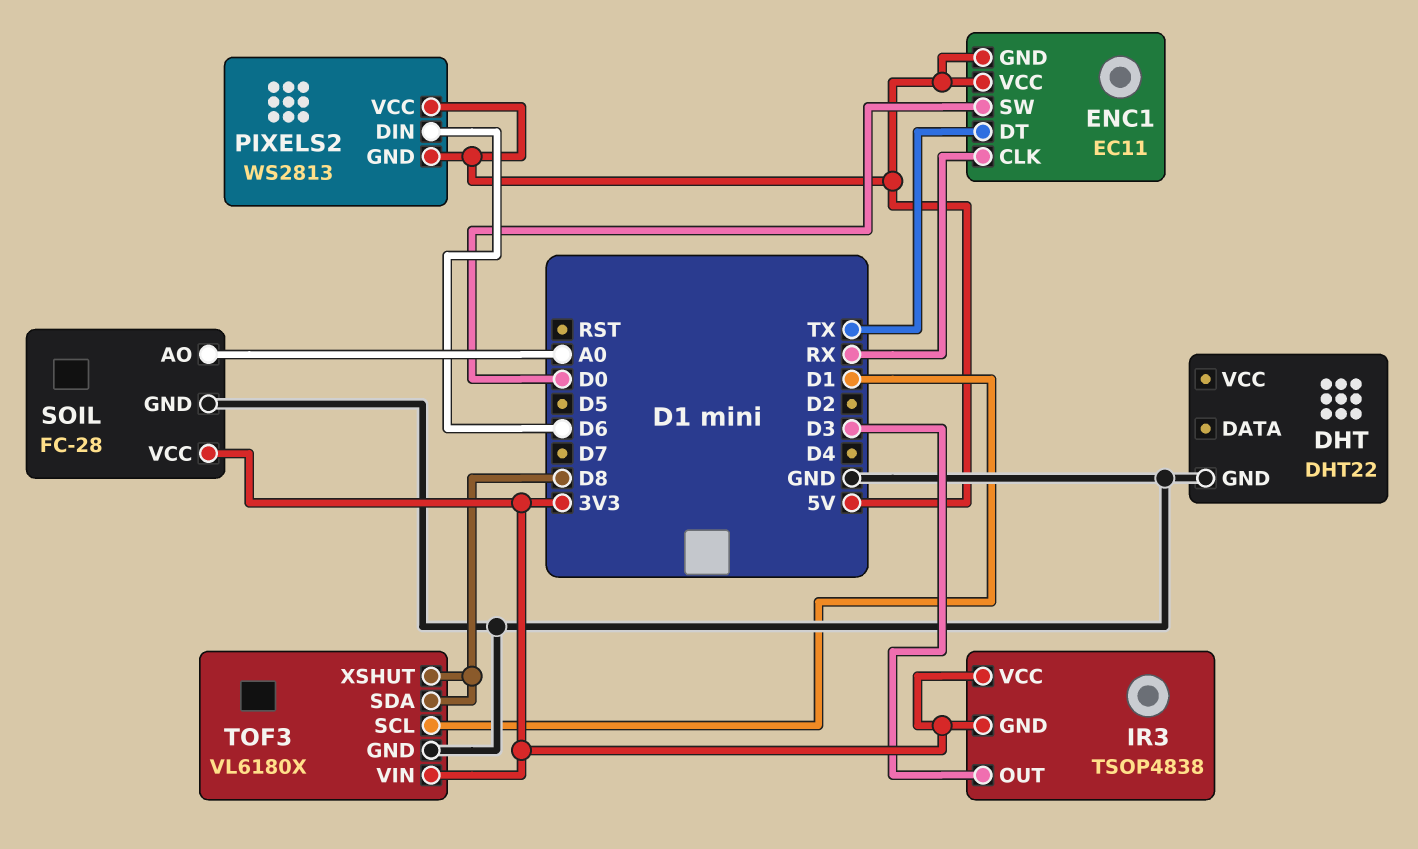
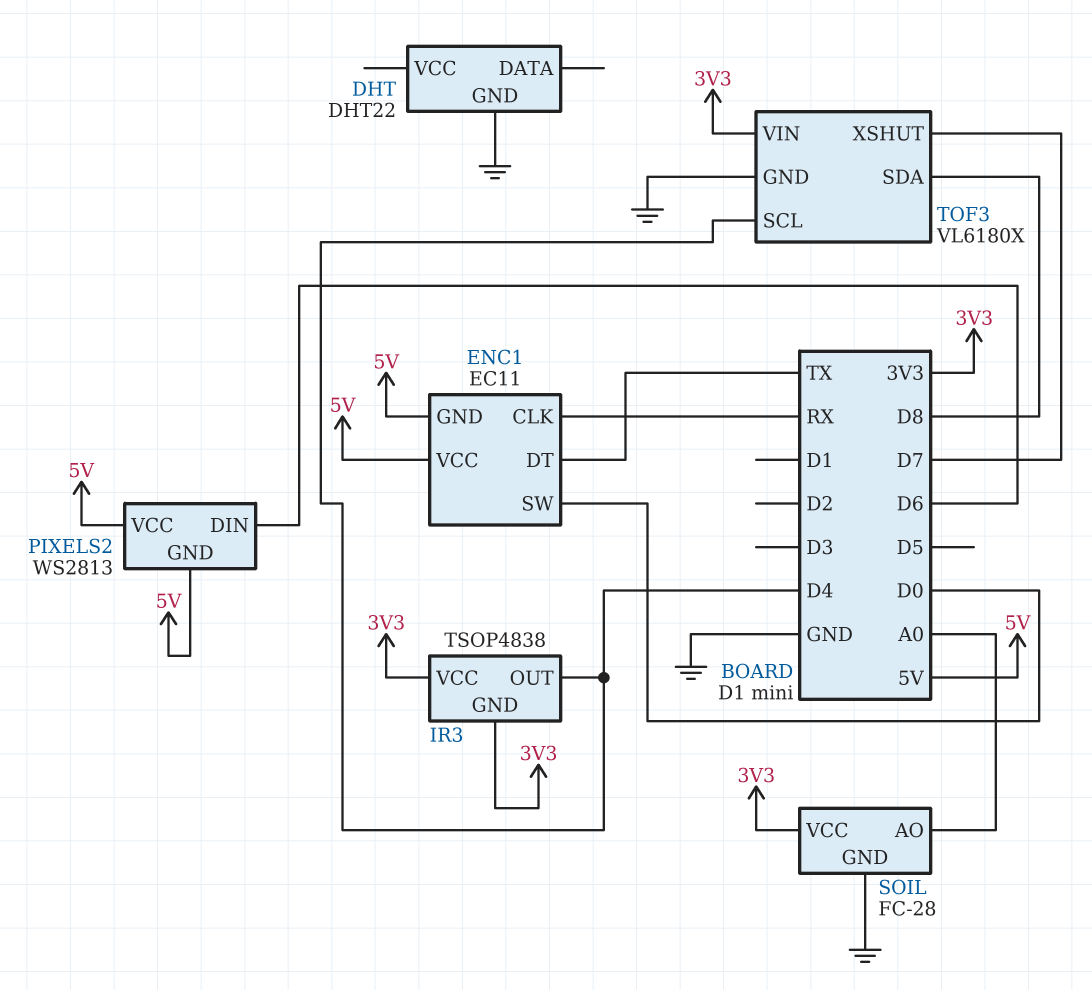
IR3 pin OUT: D3 -> D4
TOF3 pin SCL: D1 -> D4
TOF3 pin XSHUT: D8 -> D7

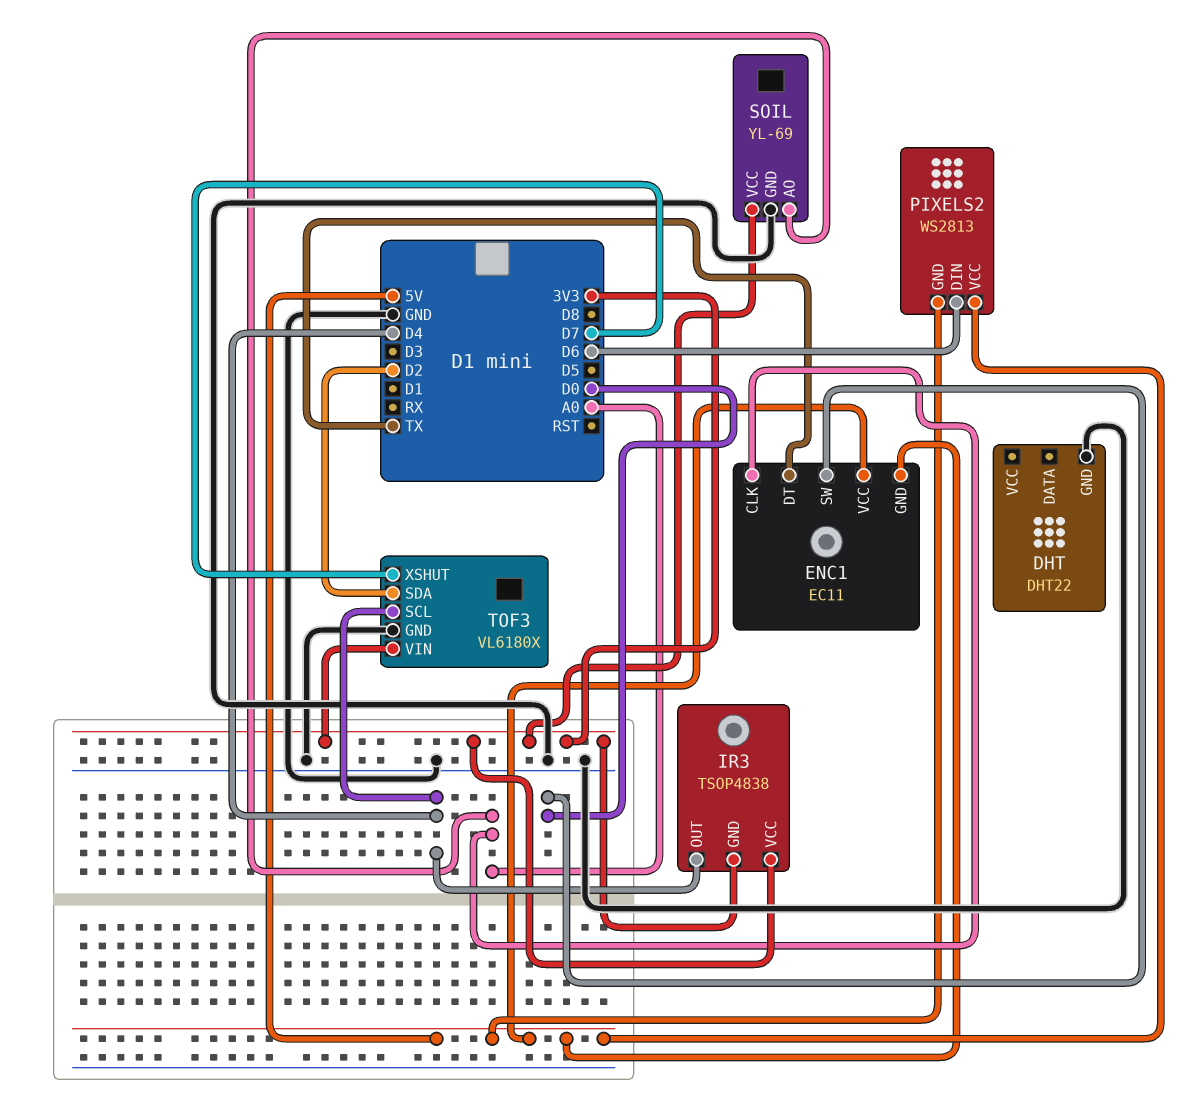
ENC1 pin CLK: RX -> A0
SOIL: FC-28 -> YL-69
TOF3 pin SDA: D8 -> D2

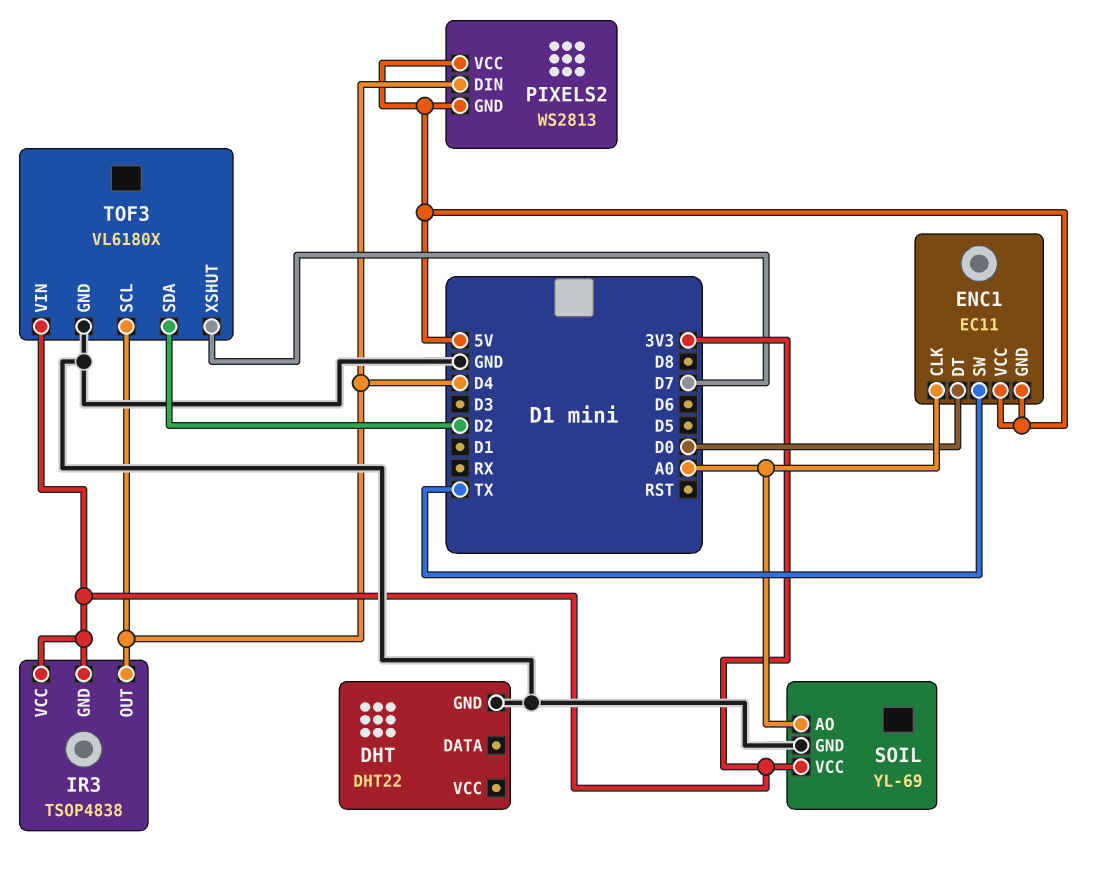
ENC1 pin DT: TX -> D0
ENC1 pin SW: D0 -> TX
PIXELS2 pin DIN: D6 -> D4

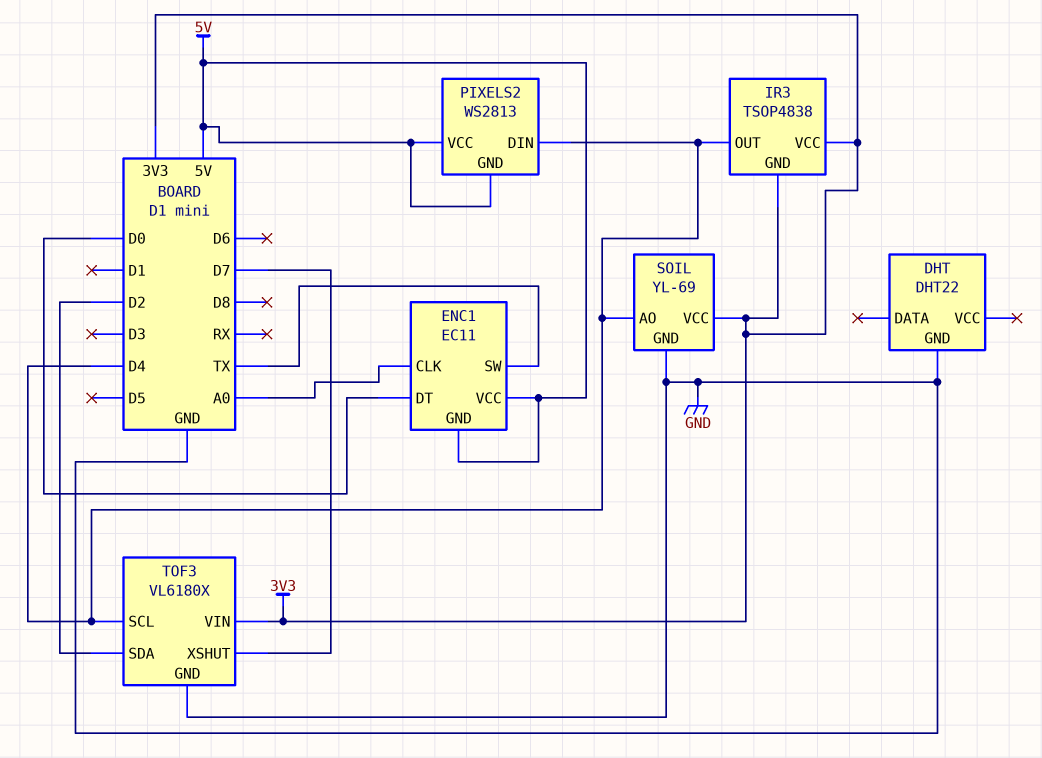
SOIL pin AO: A0 -> D4

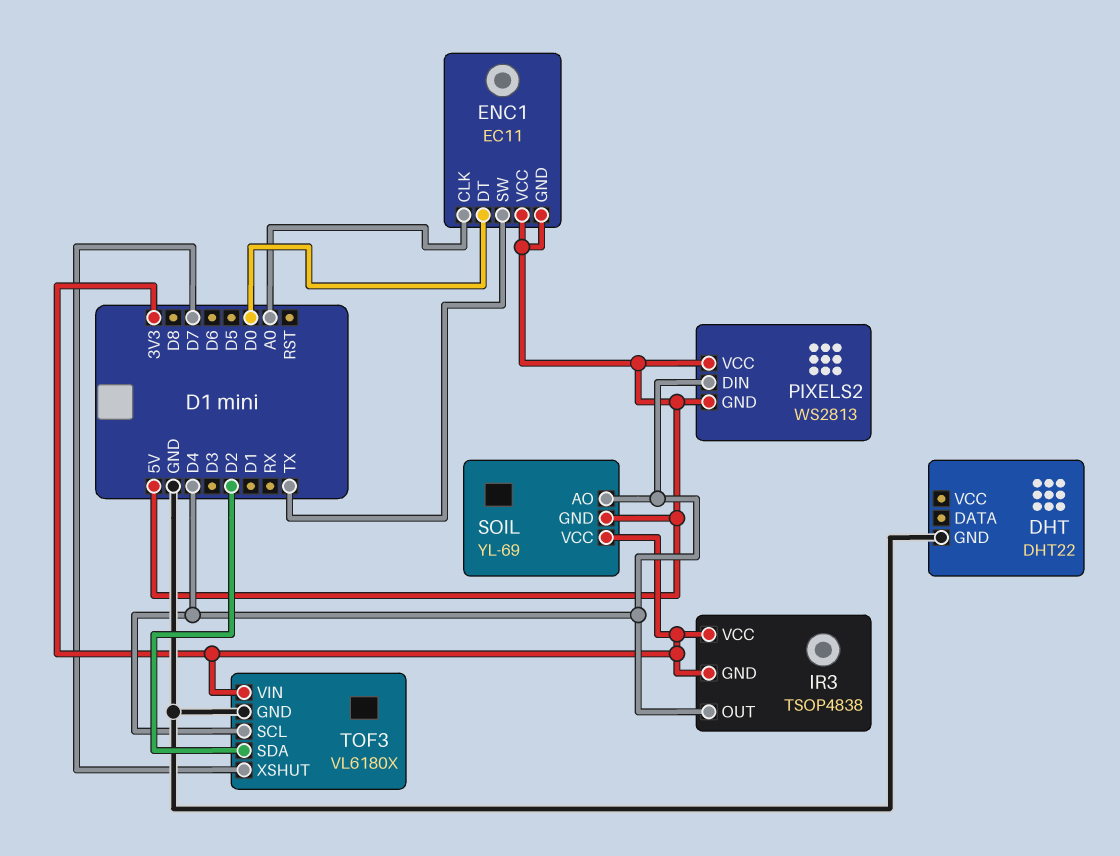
SOIL pin GND: GND -> 5V

